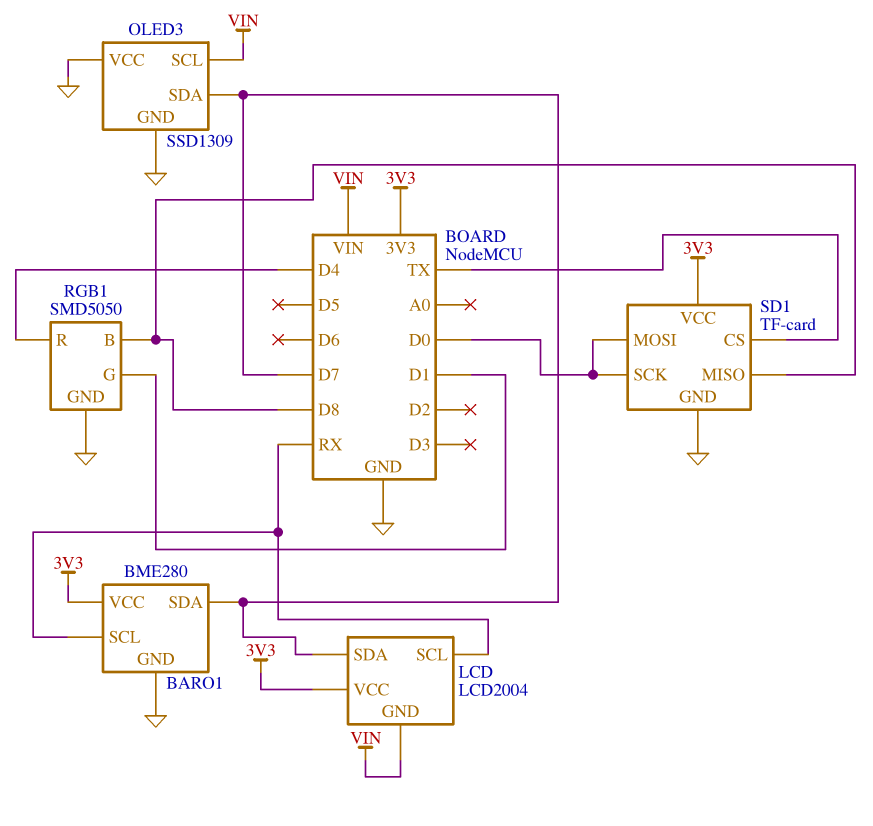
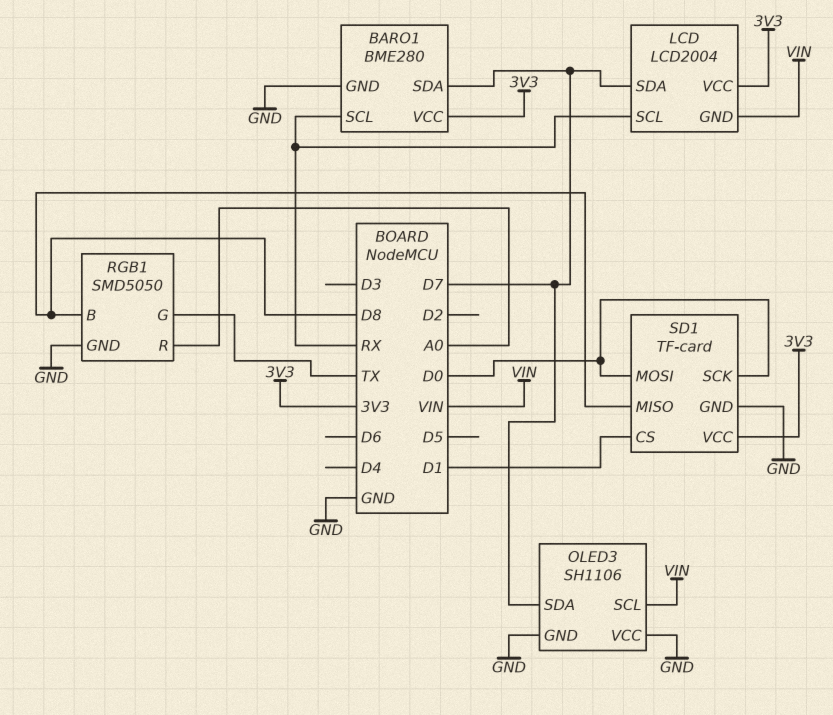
OLED3: SSD1309 -> SH1106
RGB1 pin G: D1 -> TX
RGB1 pin R: D4 -> A0
SD1 pin CS: TX -> D1

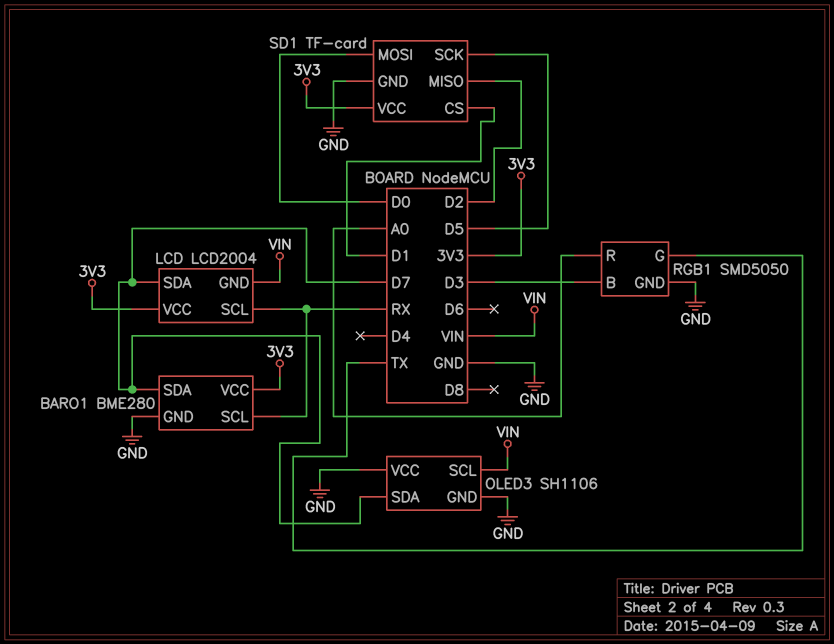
RGB1 pin B: D8 -> D3
SD1 pin MISO: D8 -> D2
SD1 pin SCK: D0 -> D5

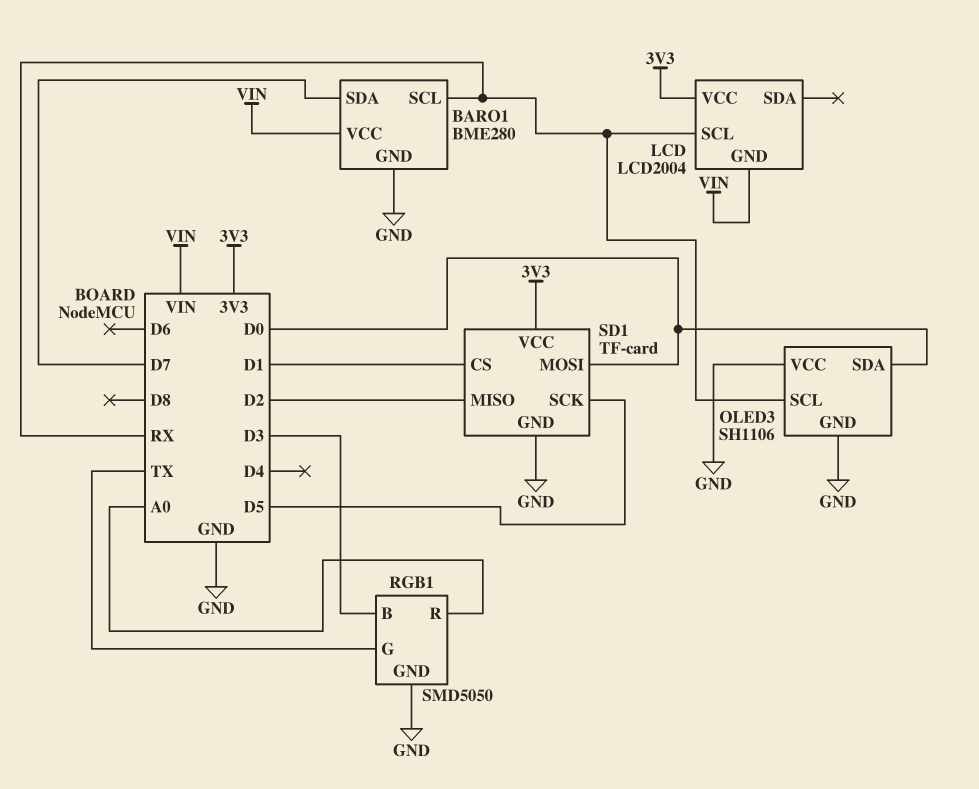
BARO1 pin VCC: 3V3 -> VIN
LCD pin SDA: D7 -> none
OLED3 pin SCL: VIN -> RX
OLED3 pin SDA: D7 -> D0

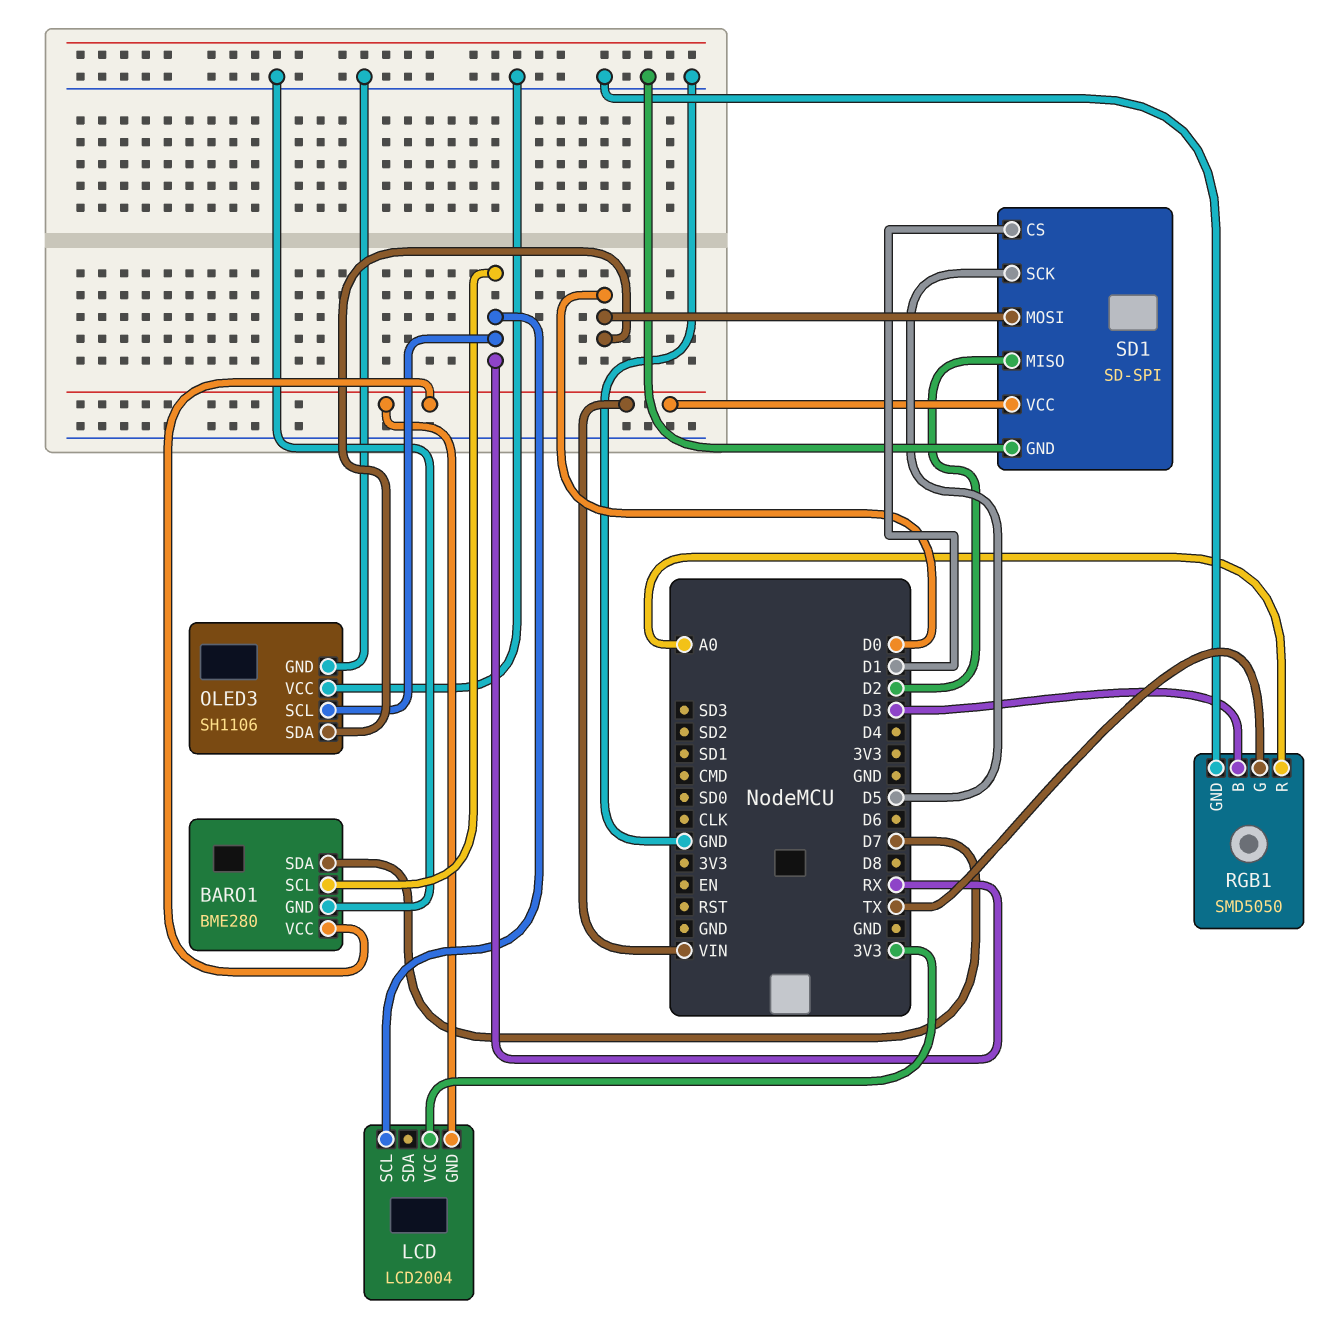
SD1: TF-card -> SD-SPI
SD1 pin VCC: 3V3 -> VIN

